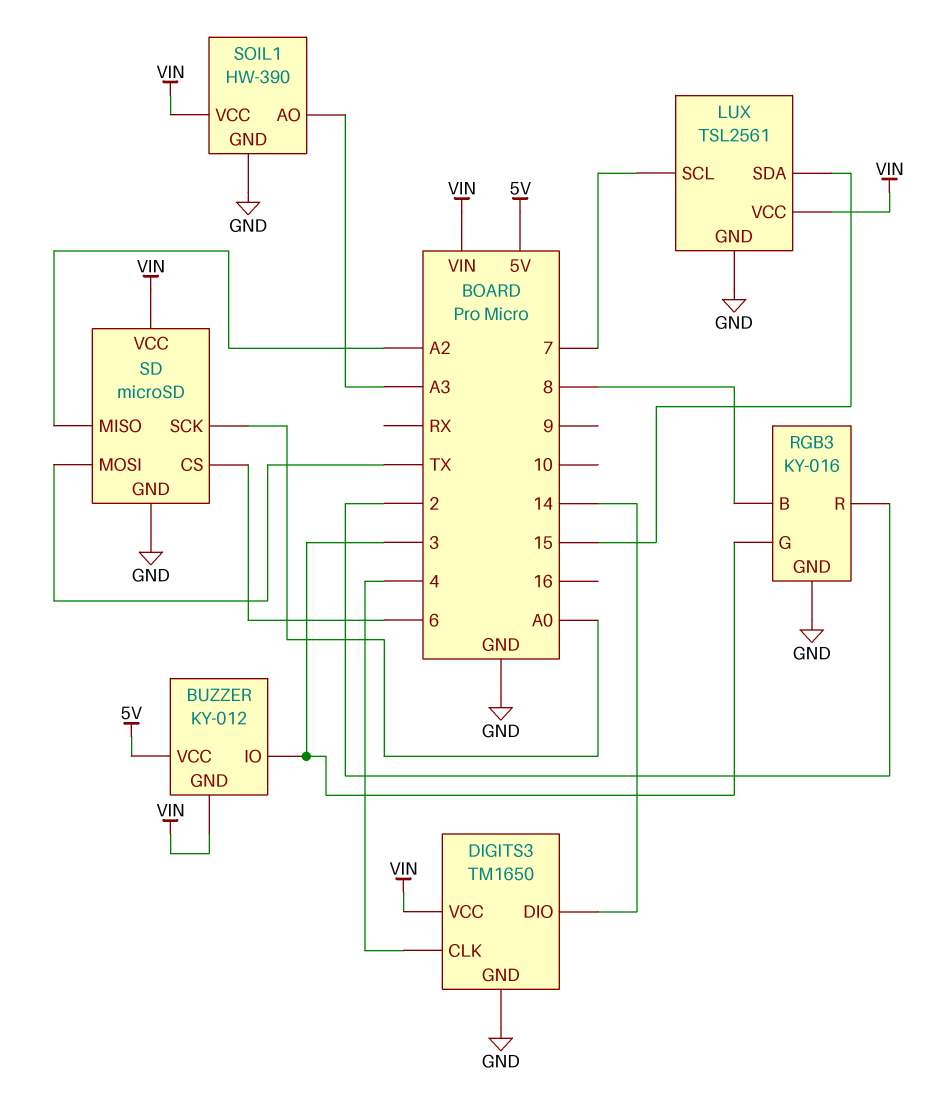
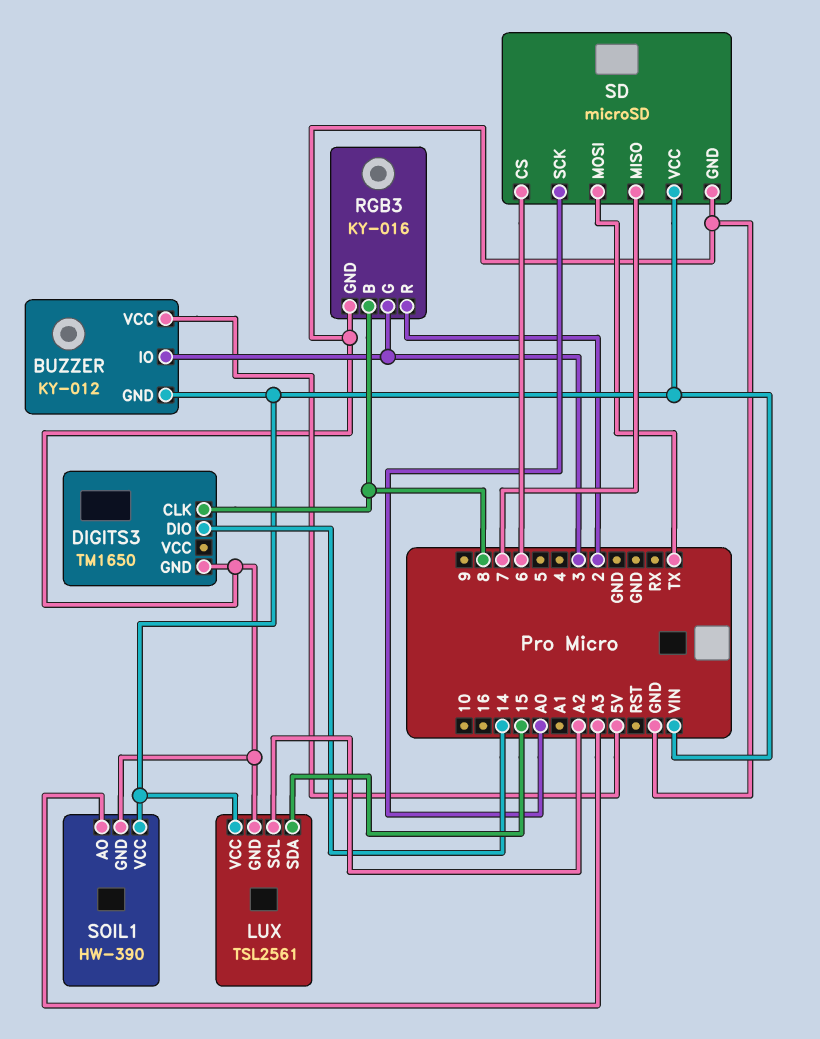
DIGITS3 pin CLK: 4 -> 8
DIGITS3 pin VCC: VIN -> none
LUX pin SCL: 7 -> A2
SD pin MISO: A2 -> 7

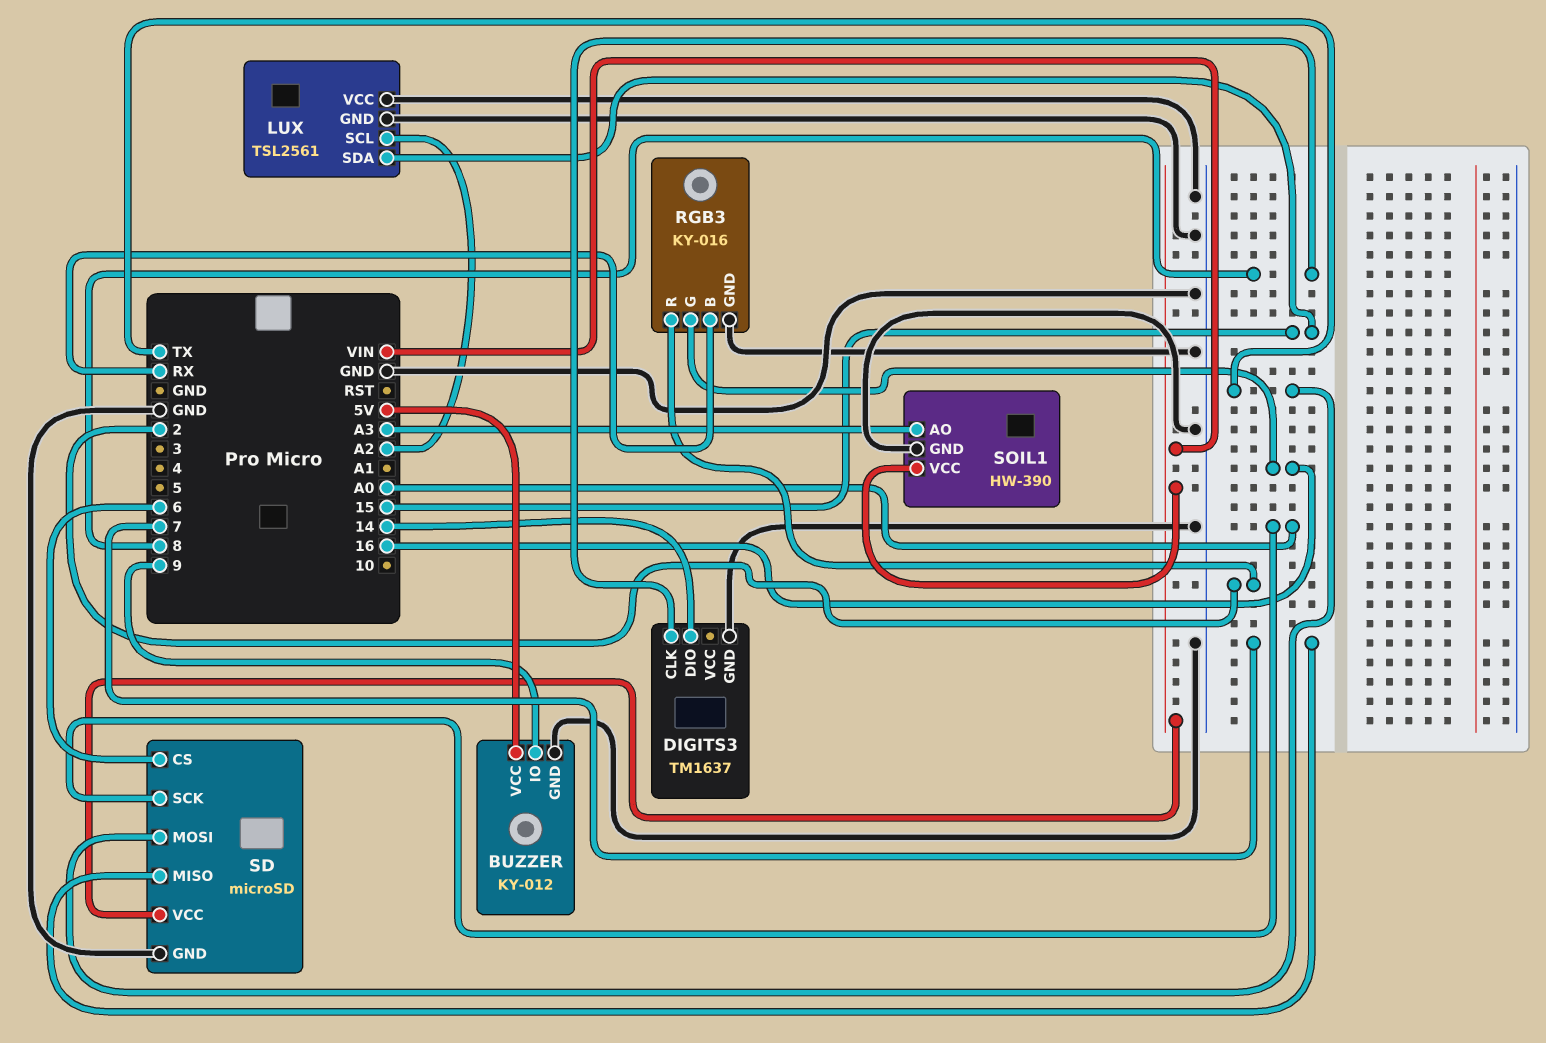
BUZZER pin GND: VIN -> GND
BUZZER pin IO: 3 -> 9
DIGITS3: TM1650 -> TM1637
LUX pin VCC: VIN -> GND
RGB3 pin B: 8 -> RX
RGB3 pin G: 3 -> 16

